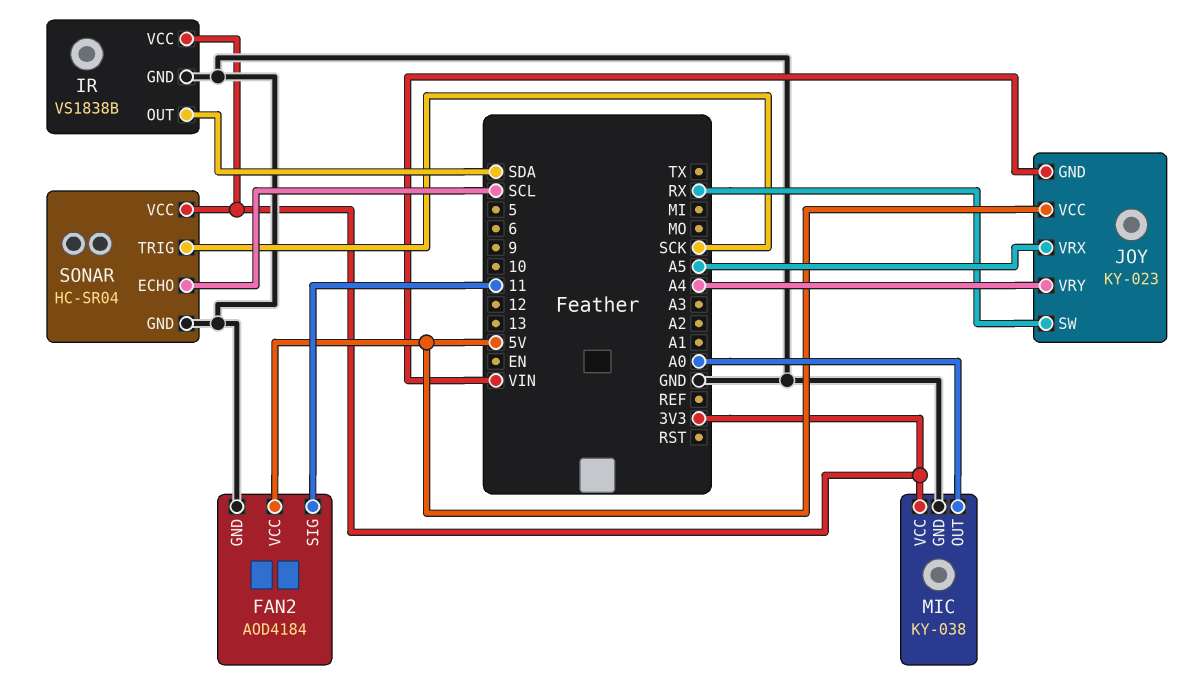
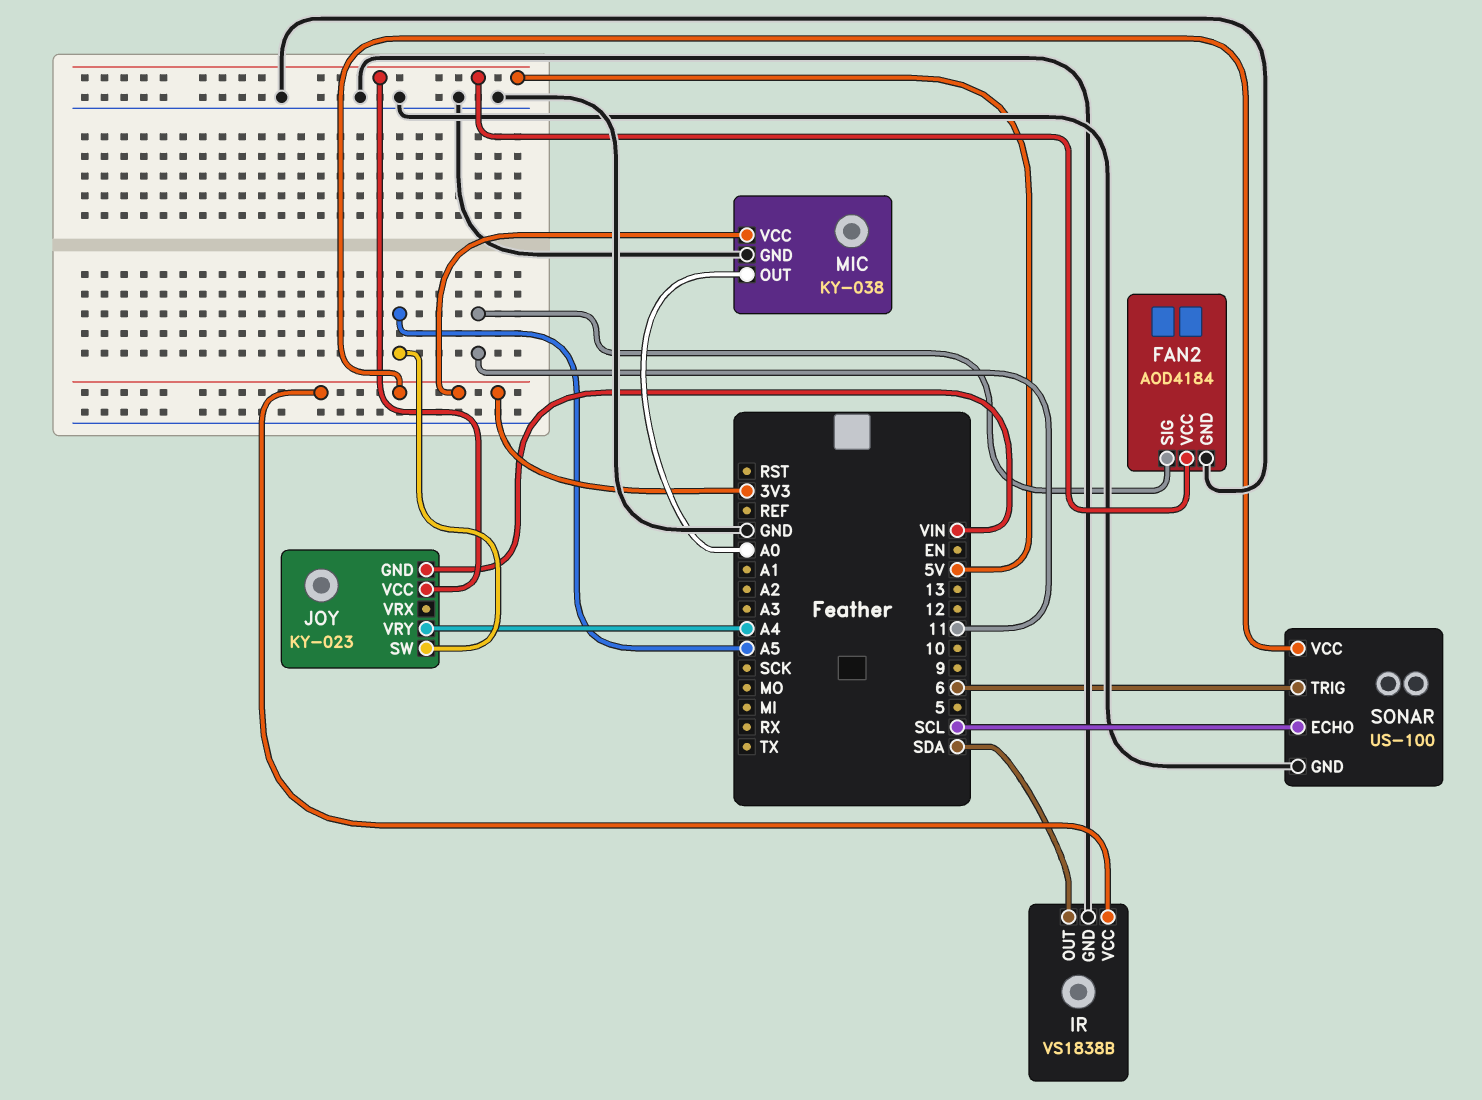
JOY pin SW: RX -> A5
JOY pin VRX: A5 -> none
SONAR: HC-SR04 -> US-100
SONAR pin TRIG: SCK -> 6

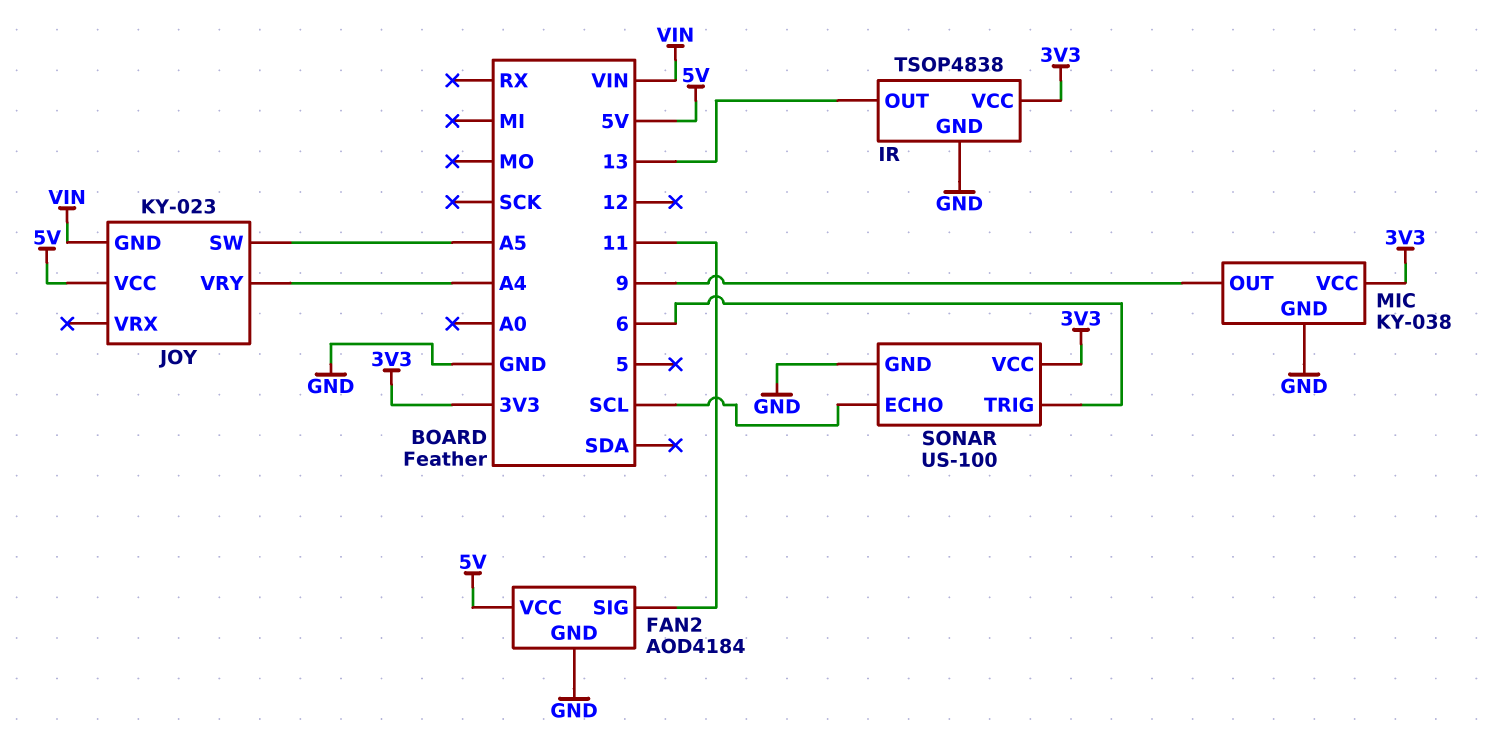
IR: VS1838B -> TSOP4838
IR pin OUT: SDA -> 13
MIC pin OUT: A0 -> 9

